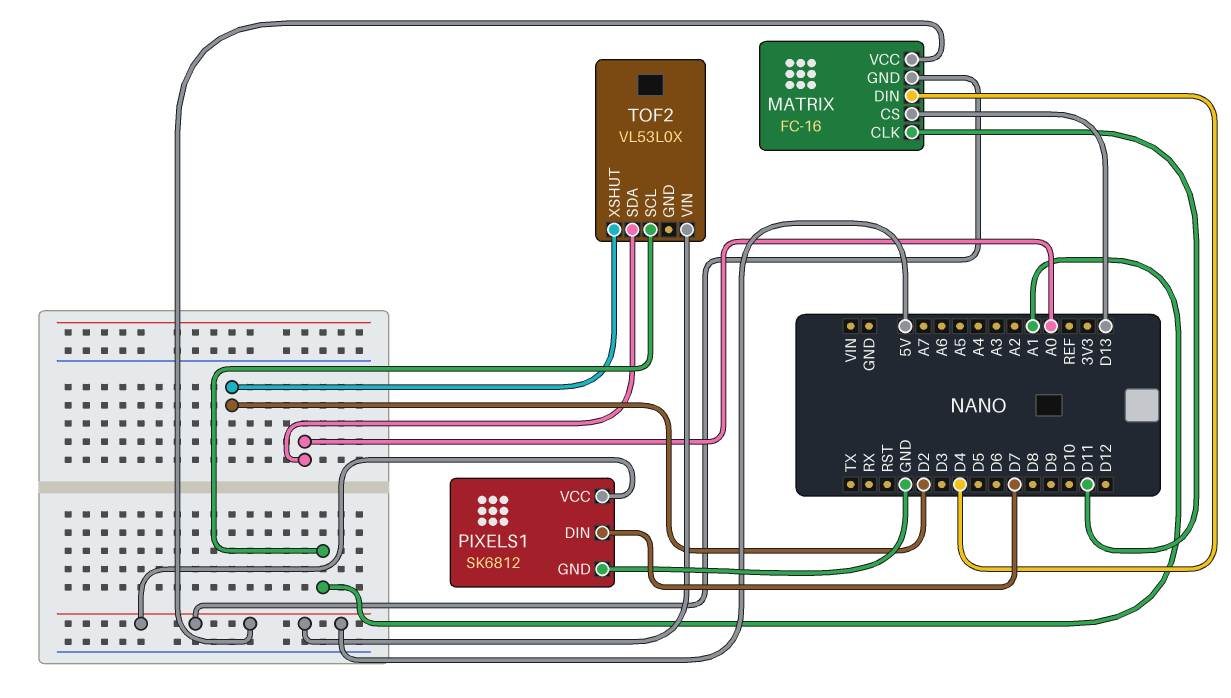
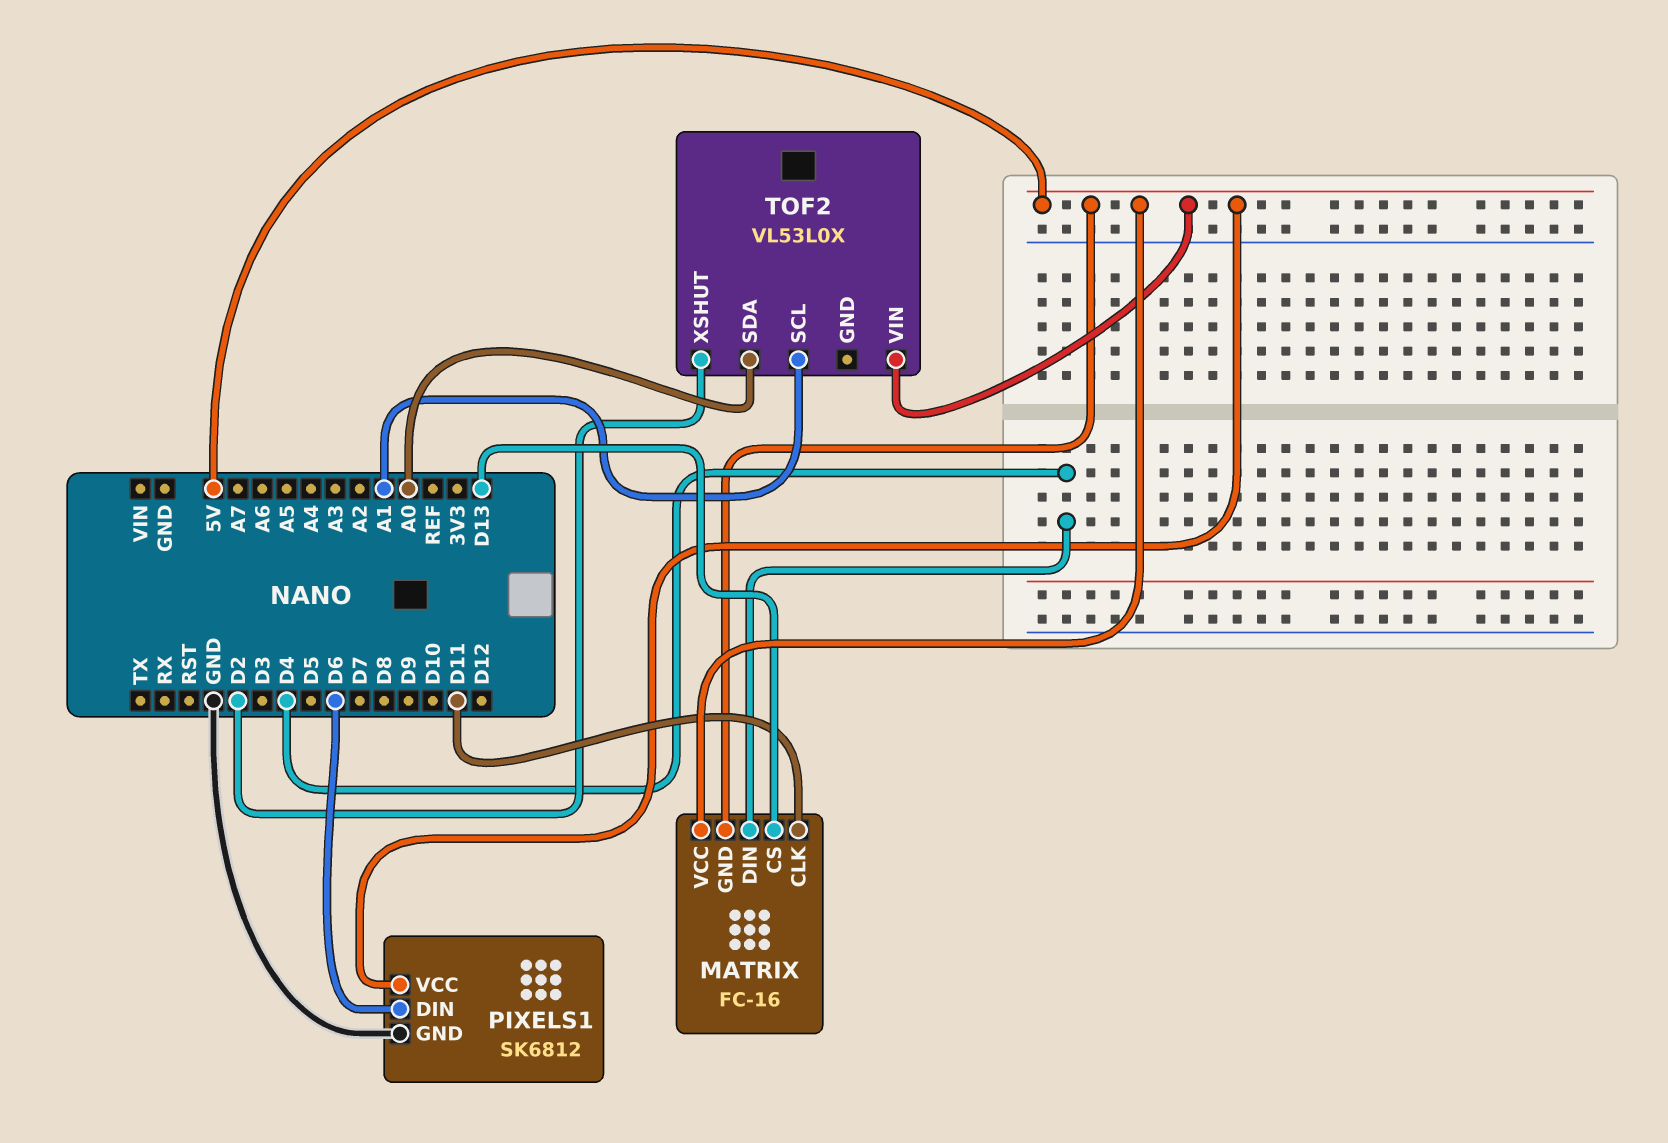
PIXELS1 pin DIN: D7 -> D6

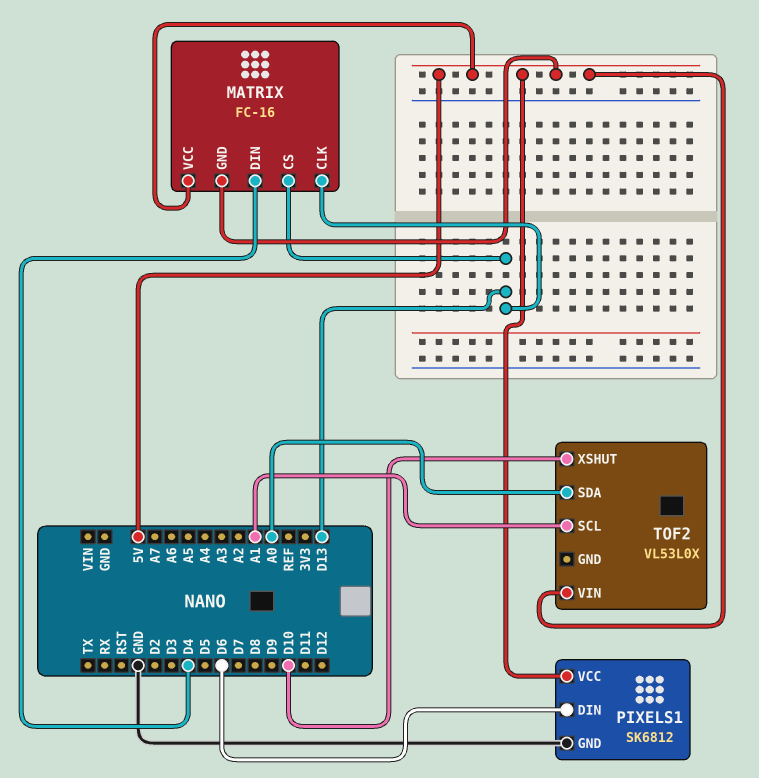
MATRIX pin CLK: D11 -> D13
TOF2 pin XSHUT: D2 -> D10

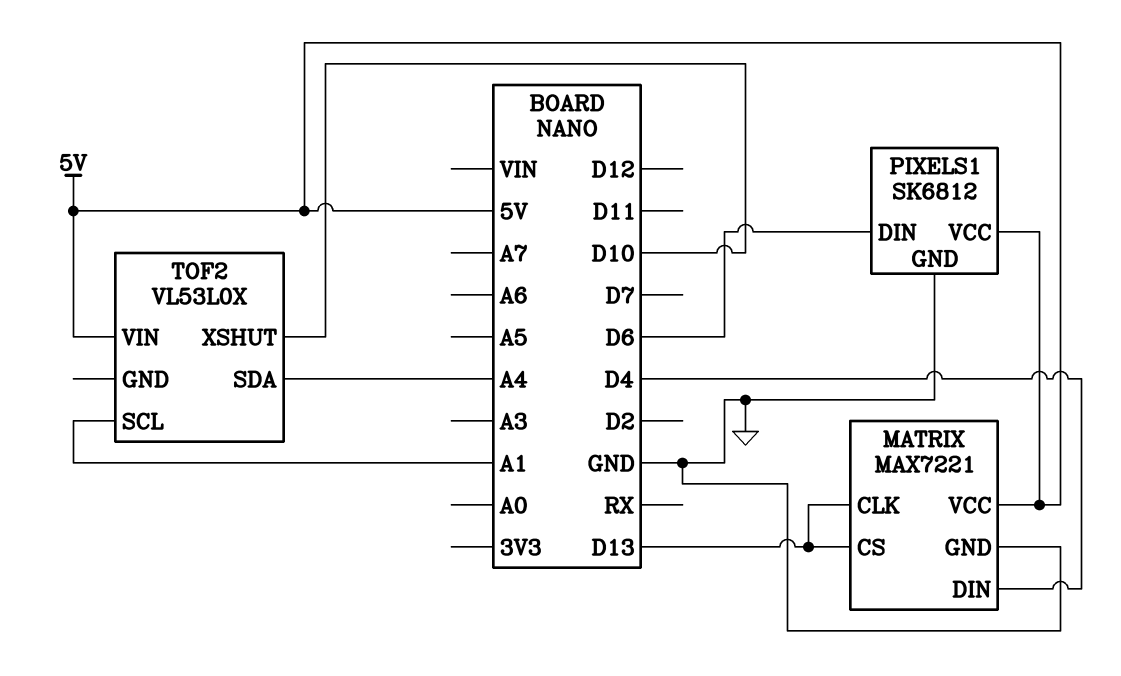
MATRIX: FC-16 -> MAX7221
MATRIX pin GND: 5V -> GND
TOF2 pin SDA: A0 -> A4

